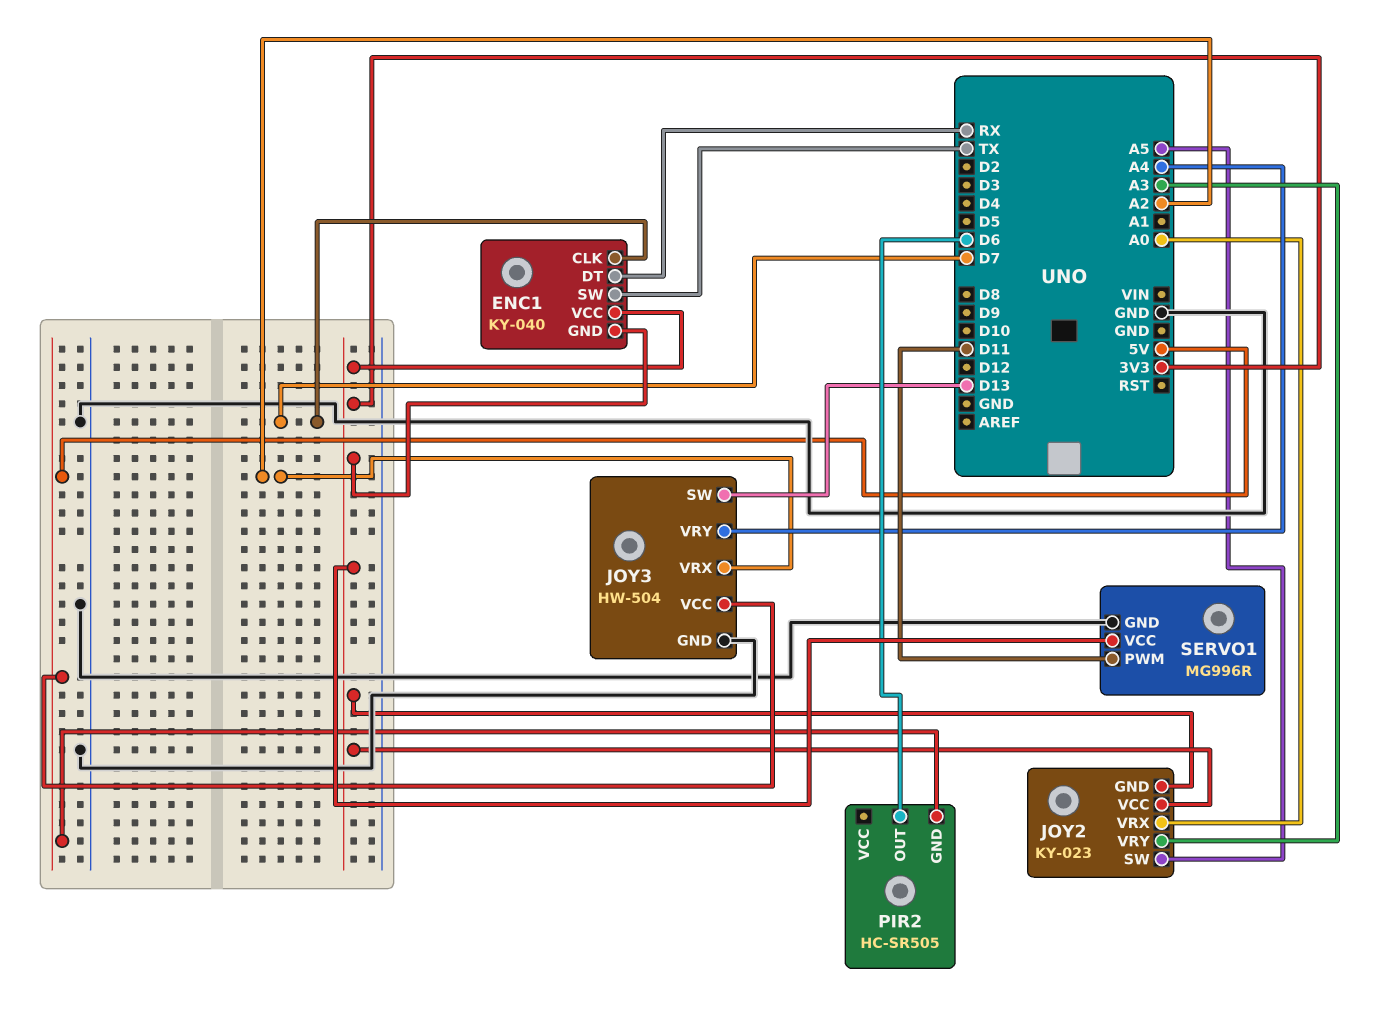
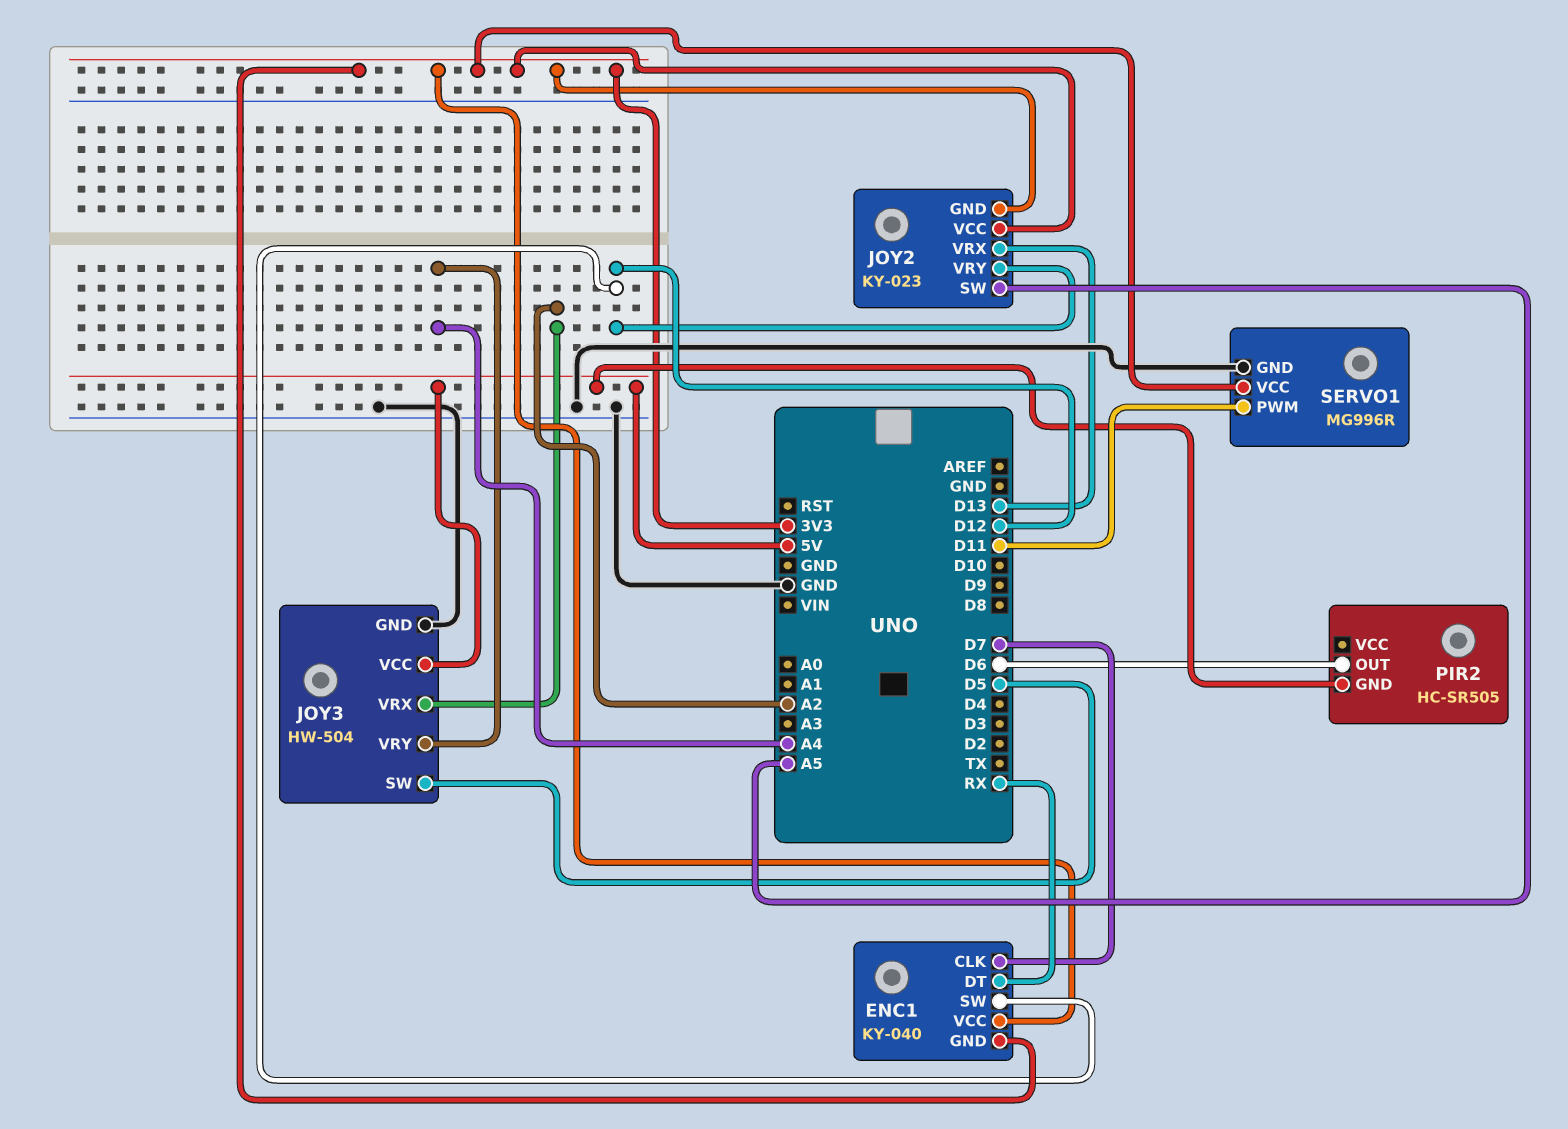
ENC1 pin SW: TX -> D12
JOY2 pin VRX: A0 -> D13
JOY2 pin VRY: A3 -> D12
JOY3 pin SW: D13 -> D5

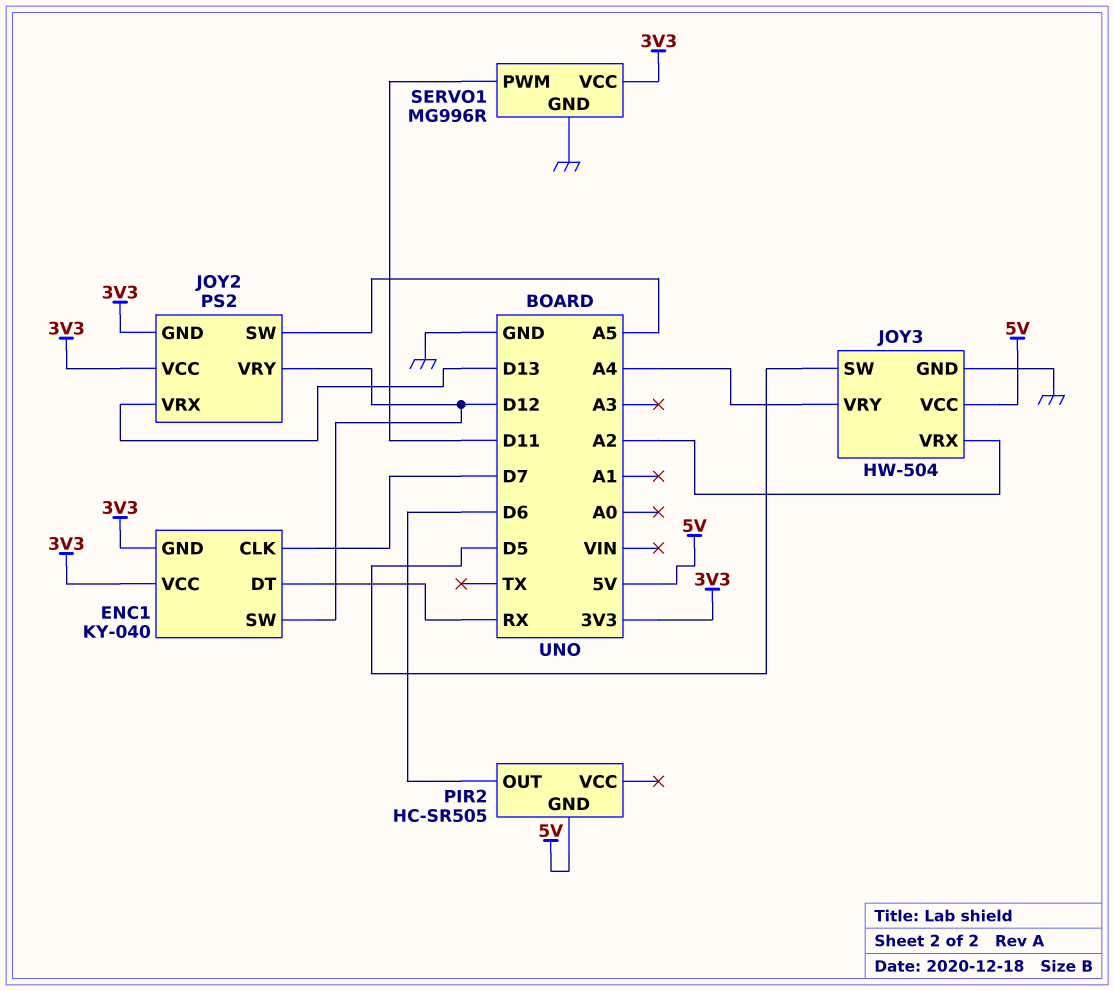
JOY2: KY-023 -> PS2

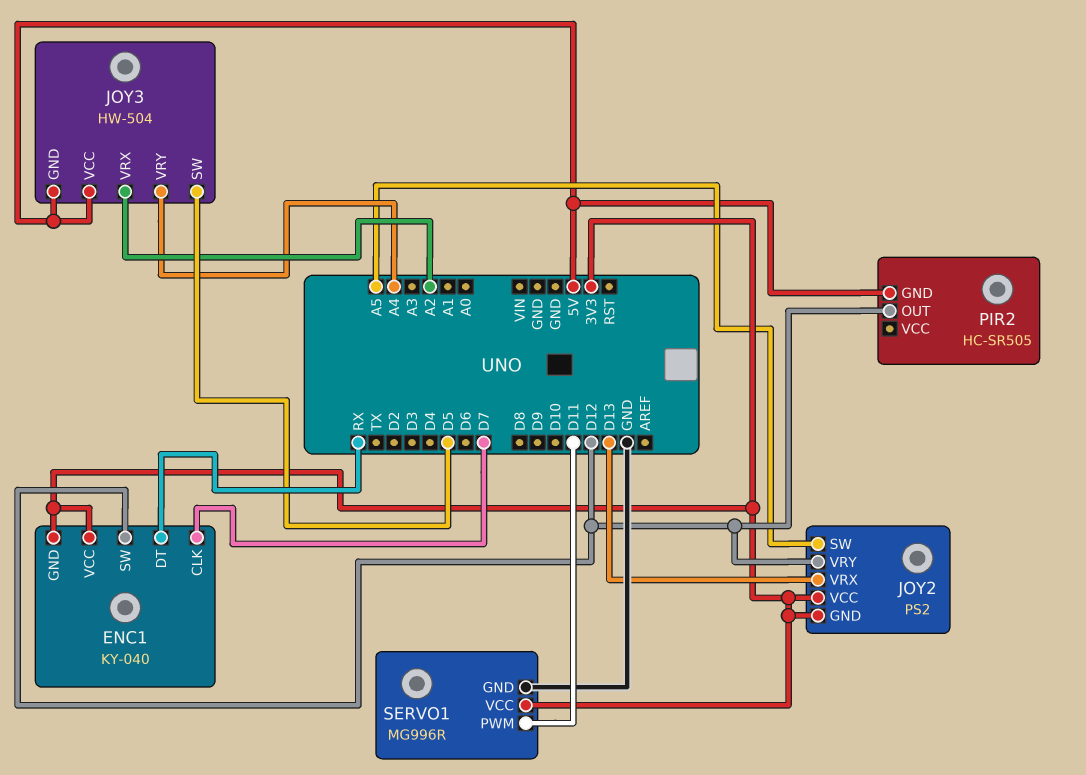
JOY3 pin GND: GND -> 5V
PIR2 pin OUT: D6 -> D12

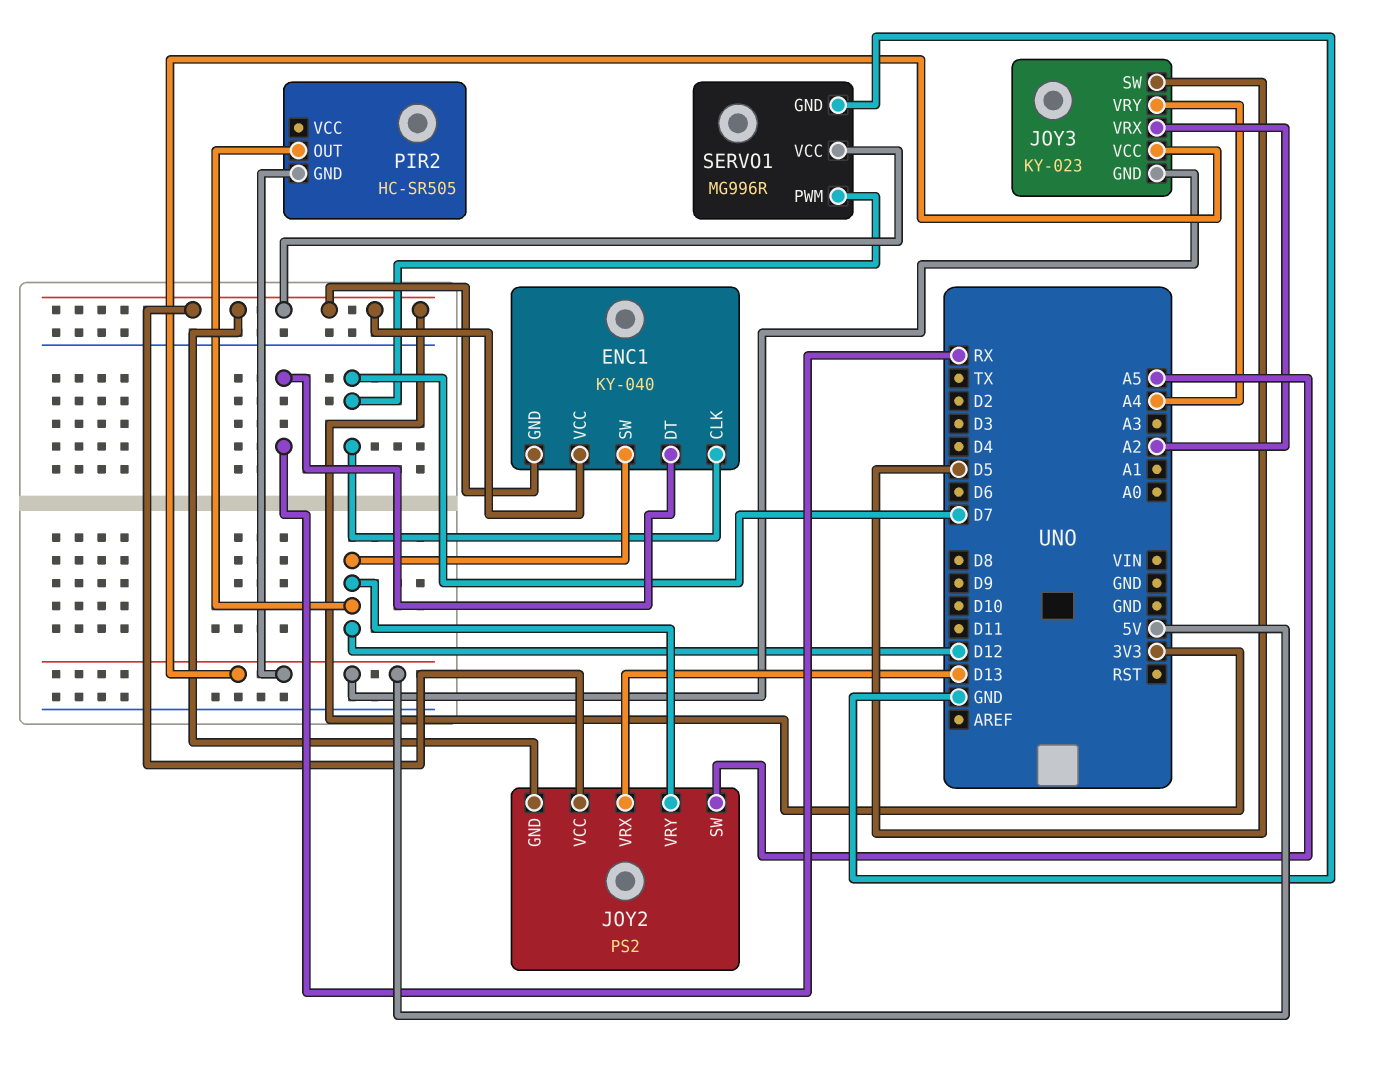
JOY3: HW-504 -> KY-023
SERVO1 pin PWM: D11 -> D7

